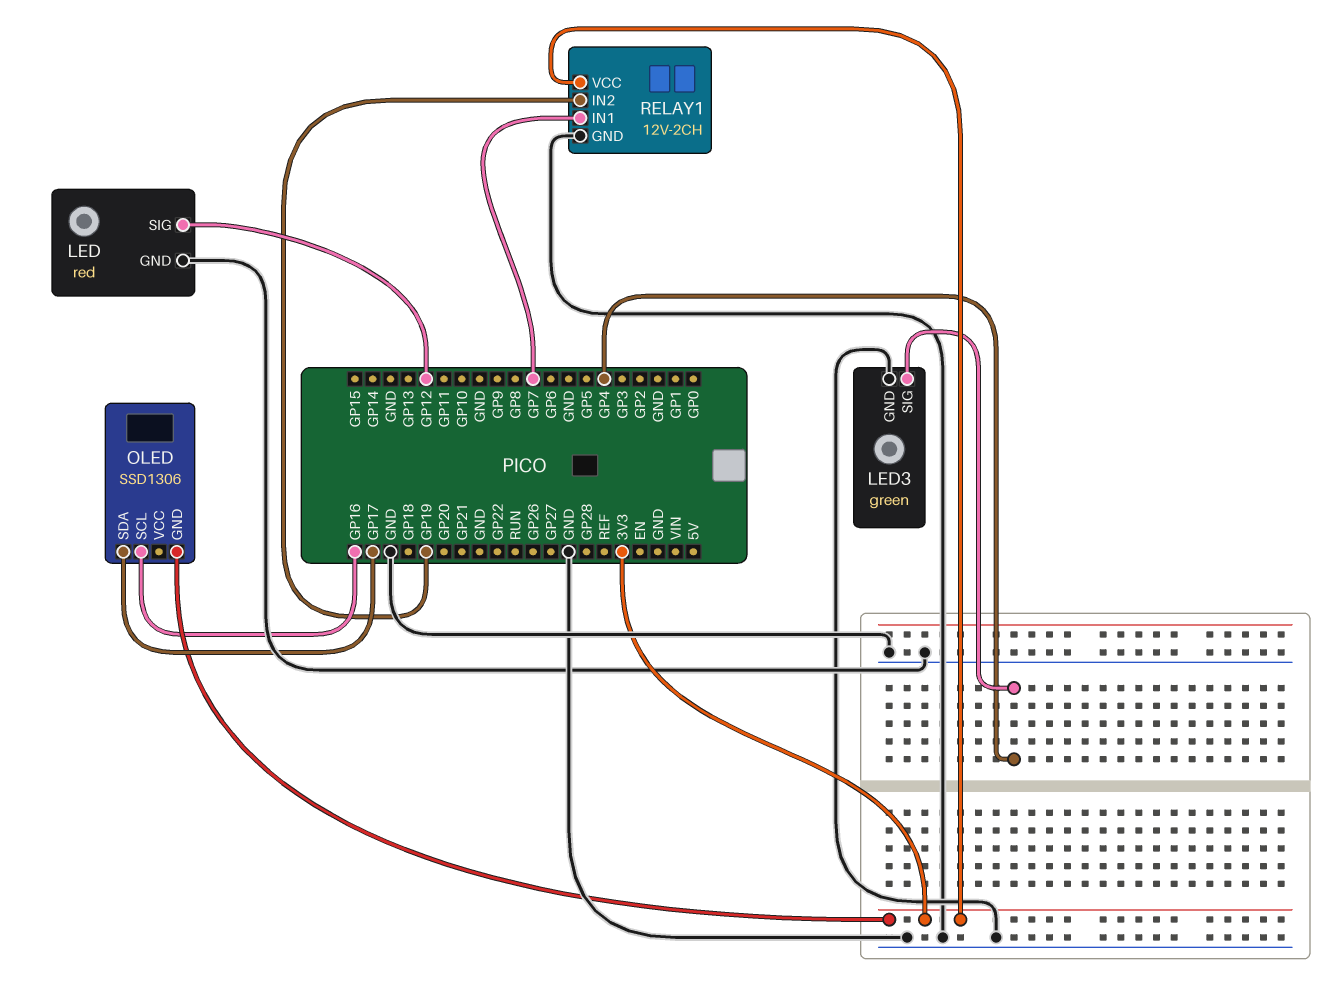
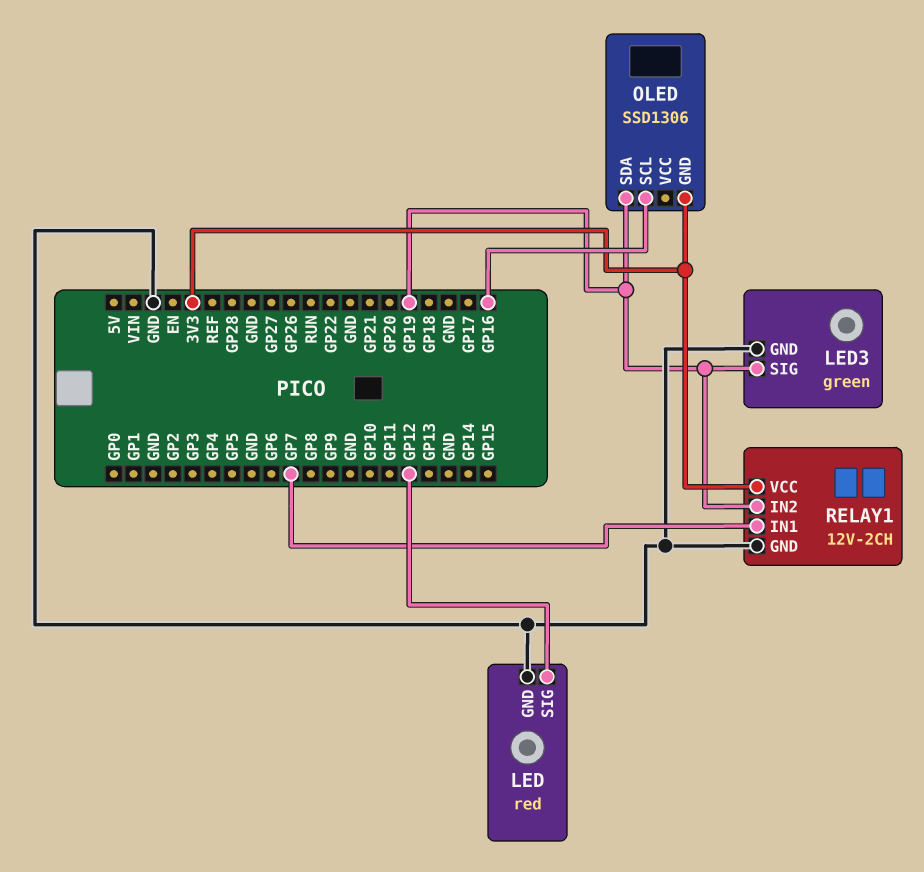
LED3 pin SIG: GP4 -> GP19
OLED pin SDA: GP17 -> GP19

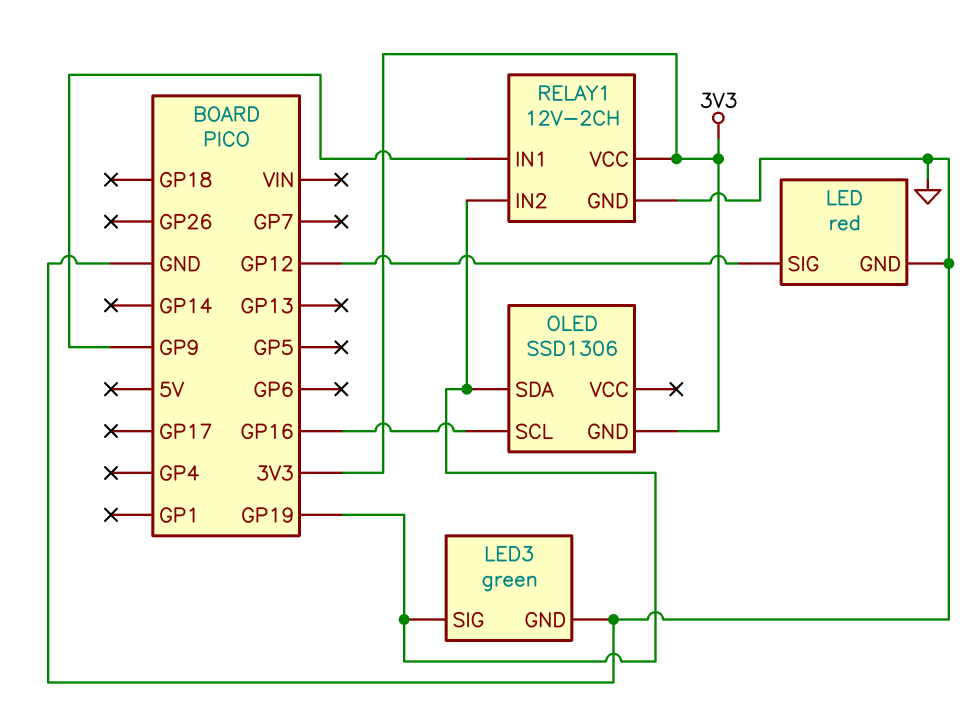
RELAY1 pin IN1: GP7 -> GP9

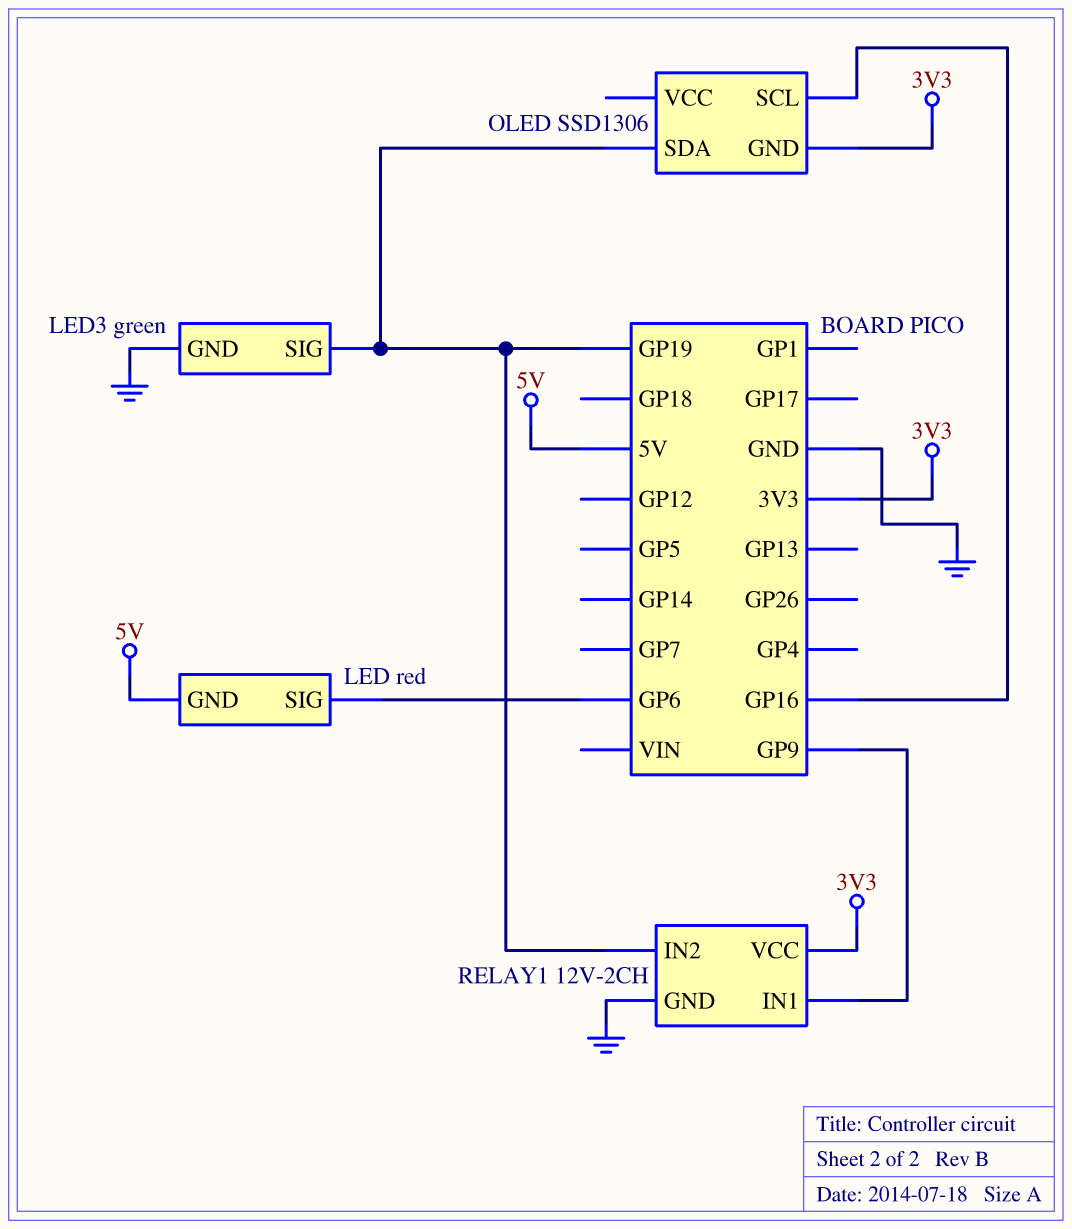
LED pin GND: GND -> 5V
LED pin SIG: GP12 -> GP6

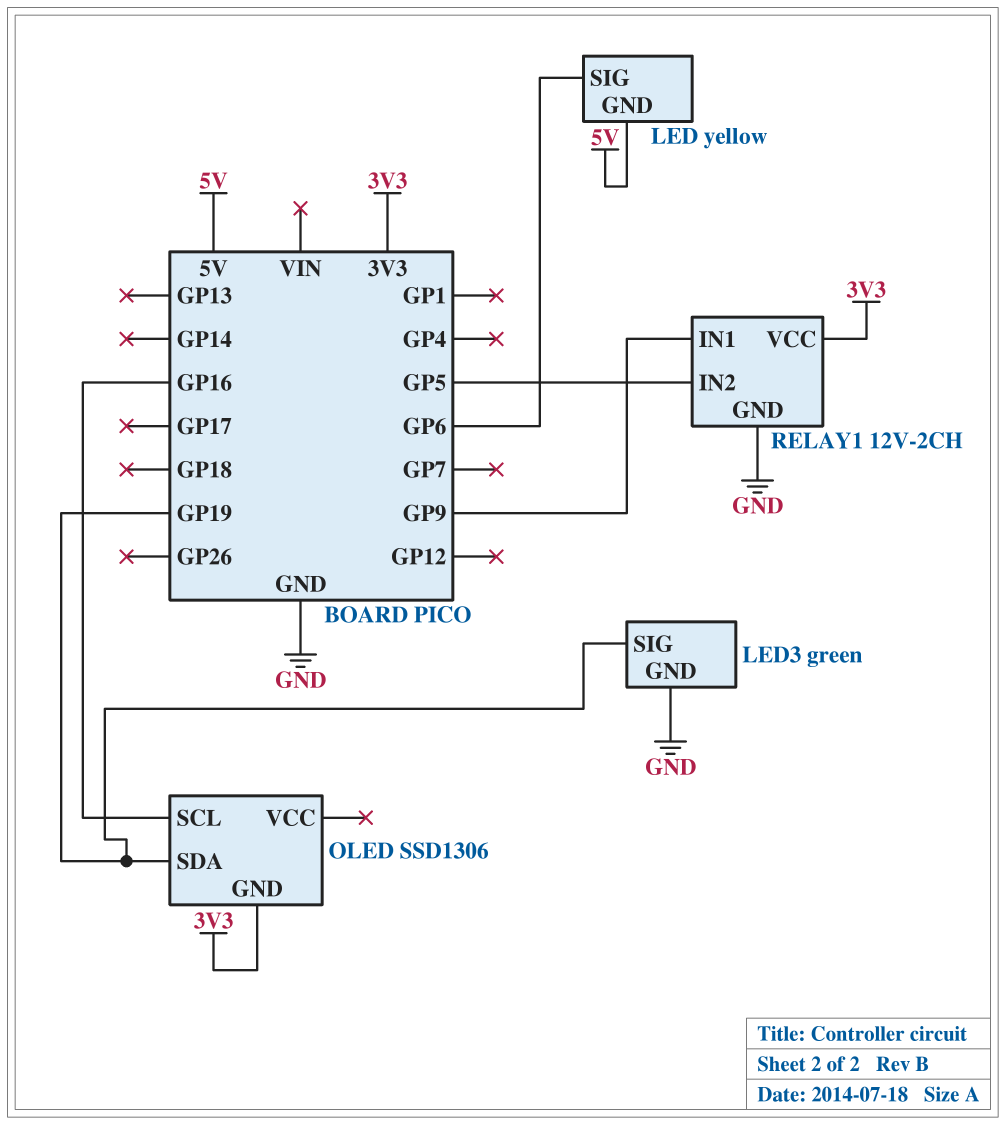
LED: red -> yellow
RELAY1 pin IN2: GP19 -> GP5

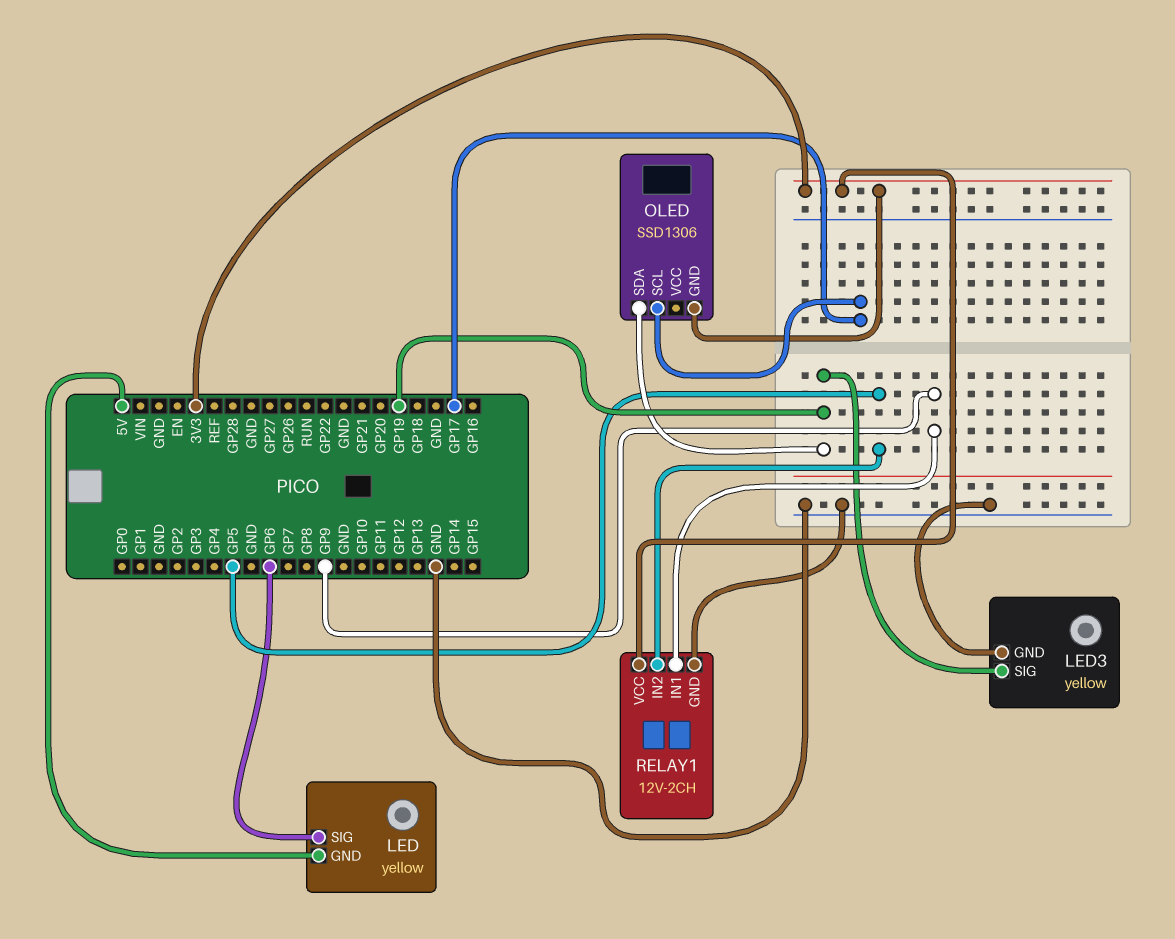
LED3: green -> yellow
OLED pin SCL: GP16 -> GP17

